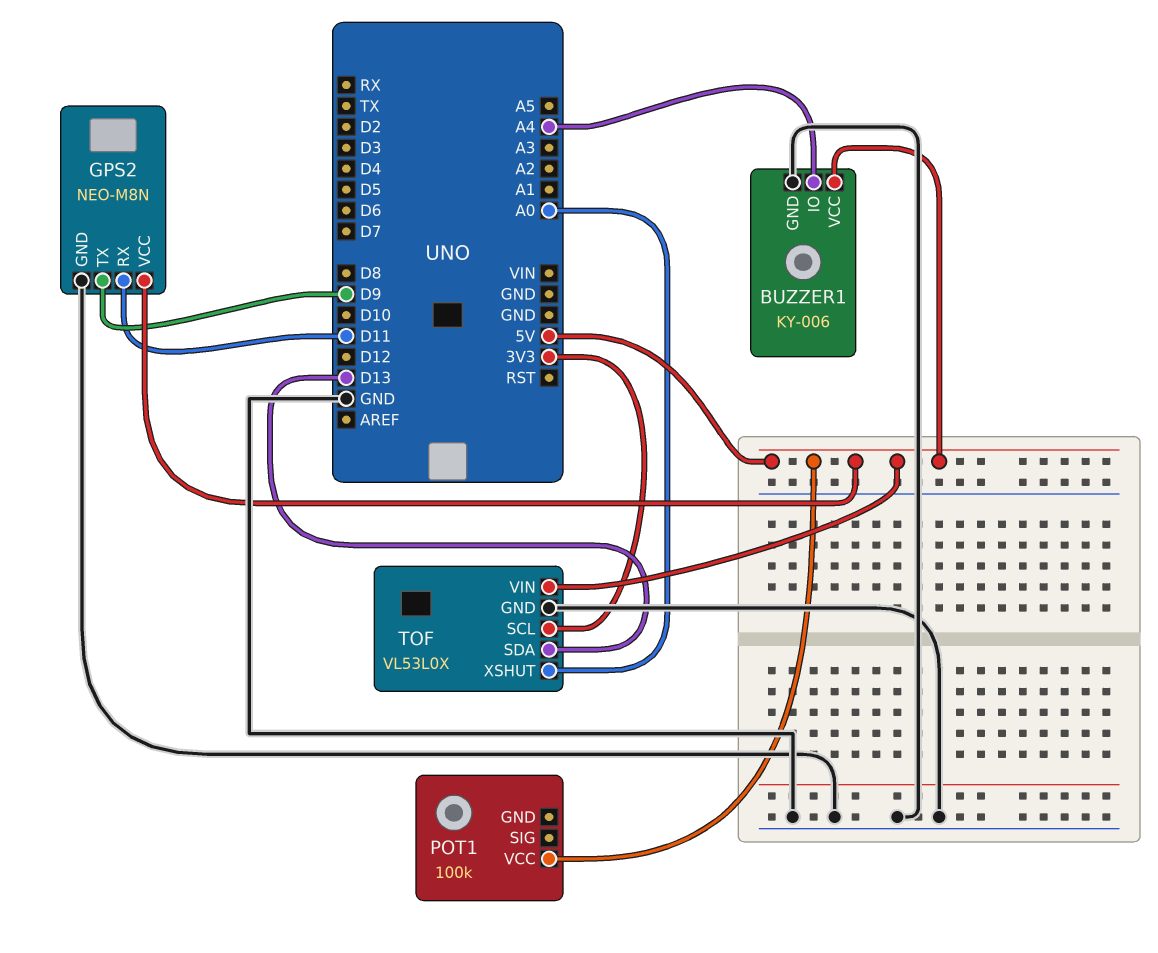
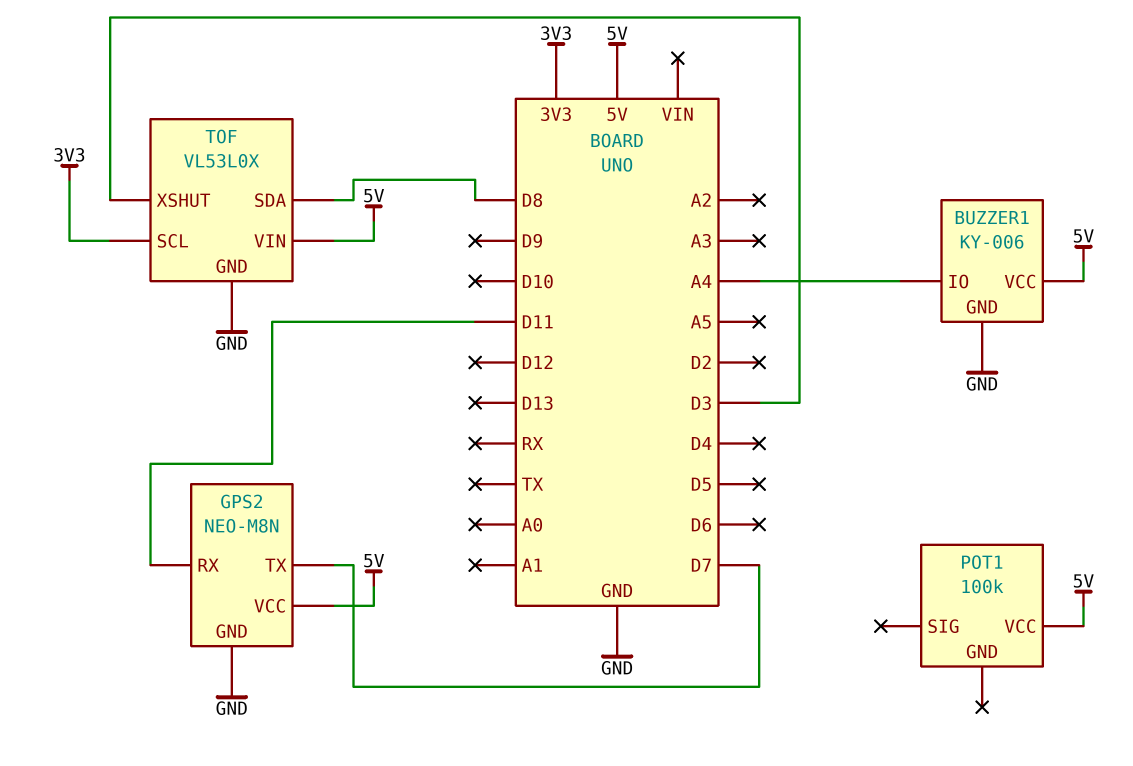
GPS2 pin TX: D9 -> D7
TOF pin SDA: D13 -> D8
TOF pin XSHUT: A0 -> D3

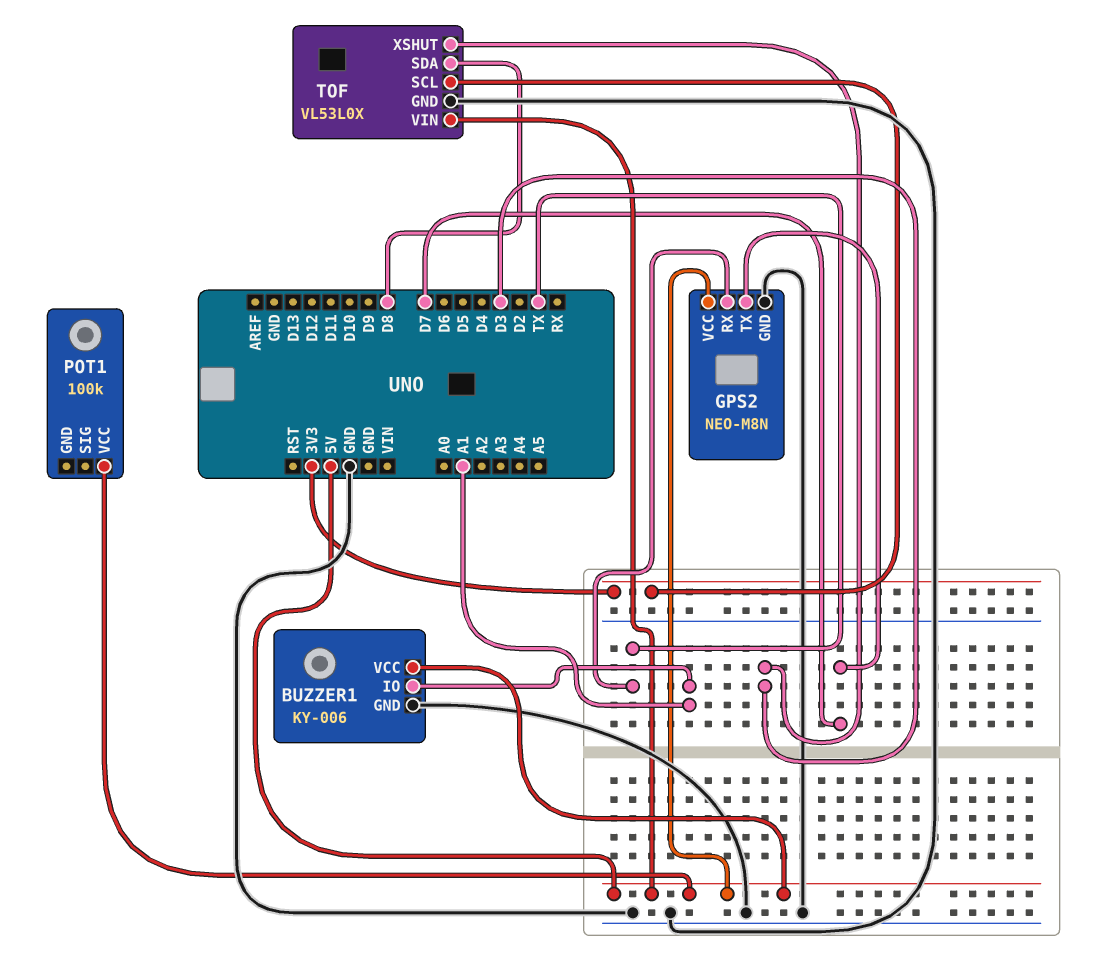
BUZZER1 pin IO: A4 -> A1
GPS2 pin RX: D11 -> TX

